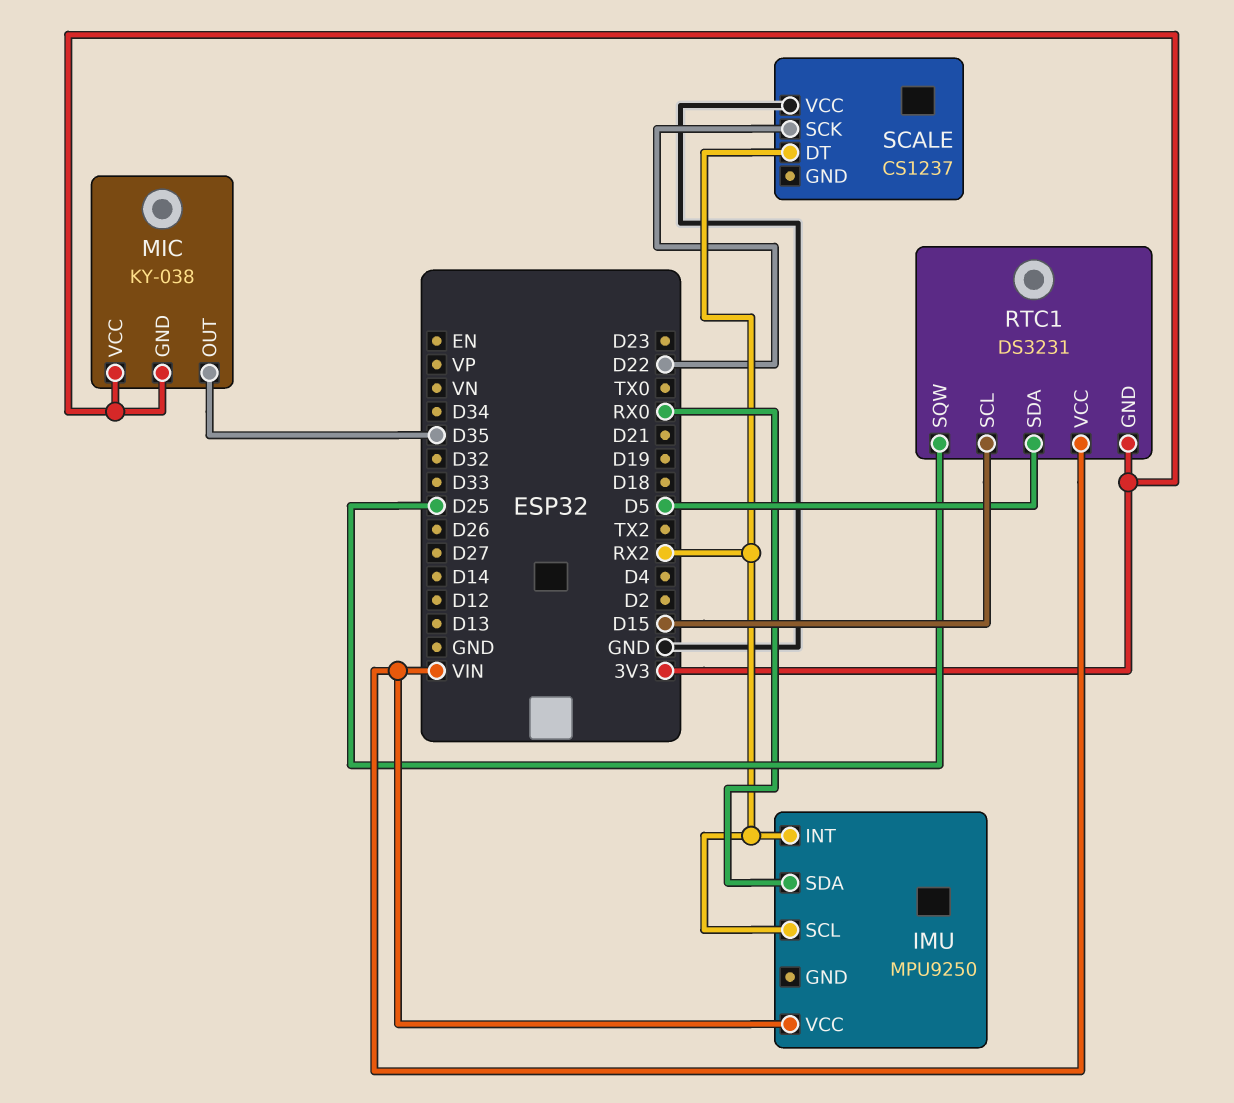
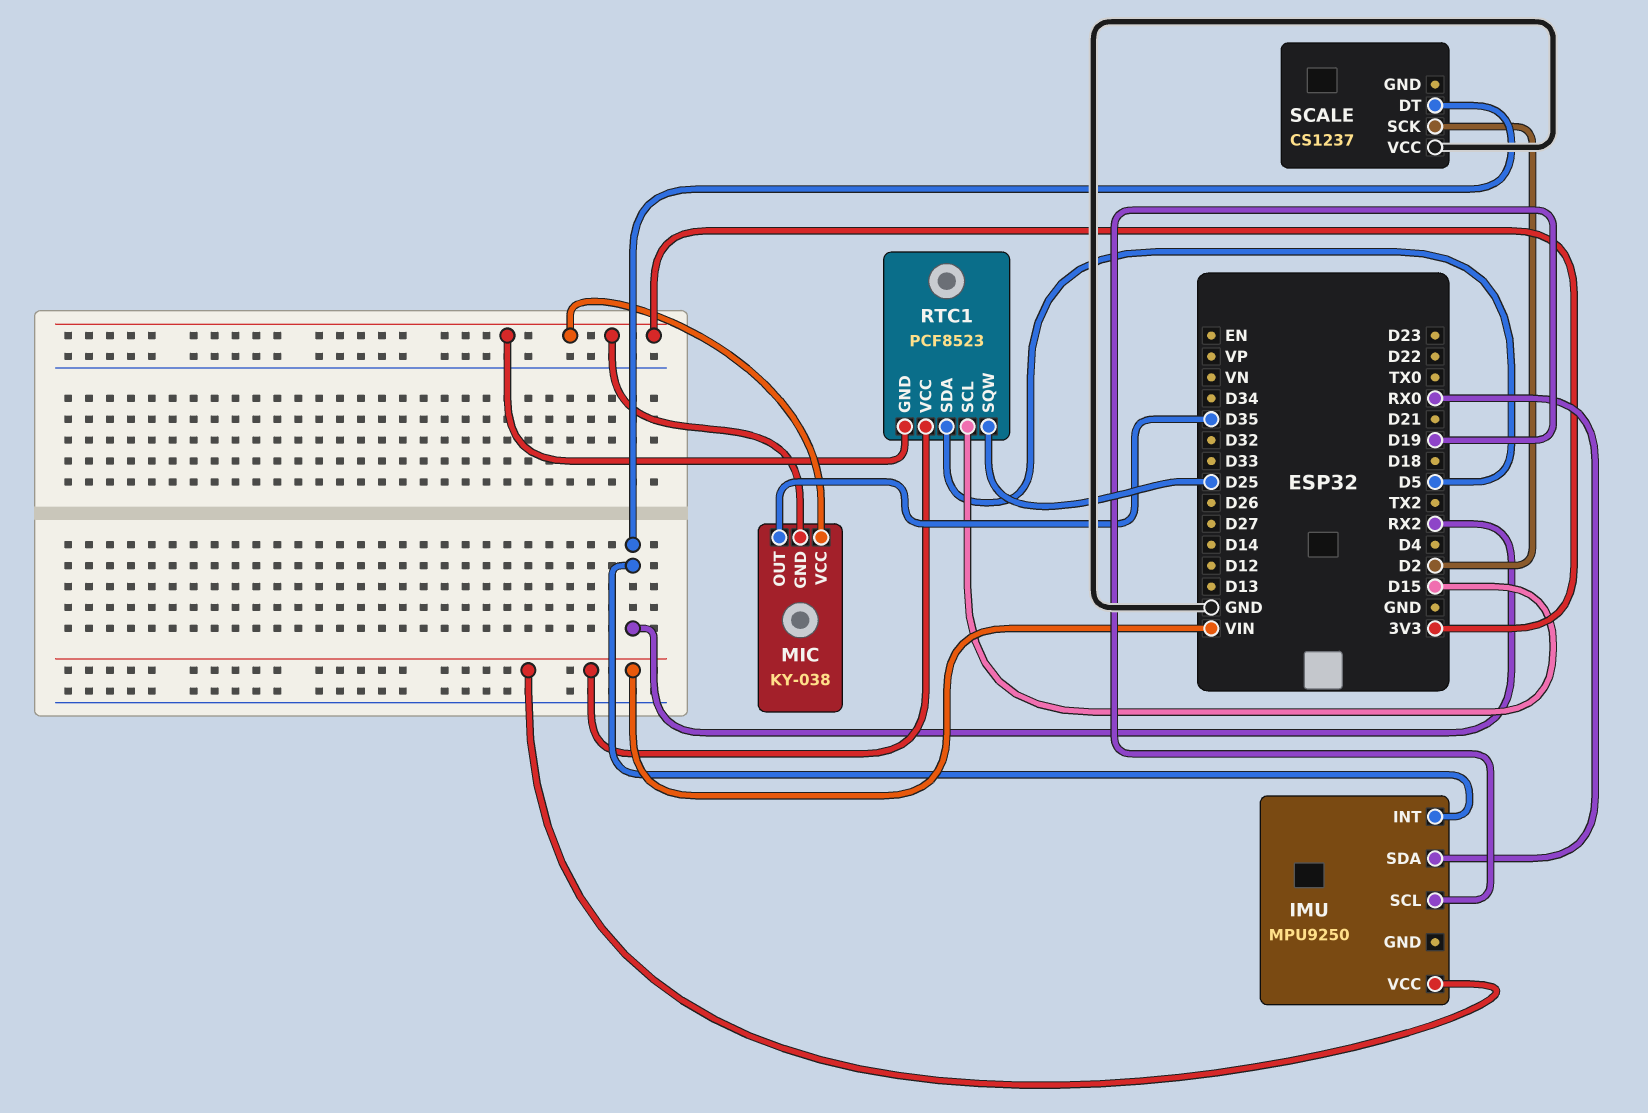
IMU pin SCL: RX2 -> D19
RTC1: DS3231 -> PCF8523
SCALE pin SCK: D22 -> D2

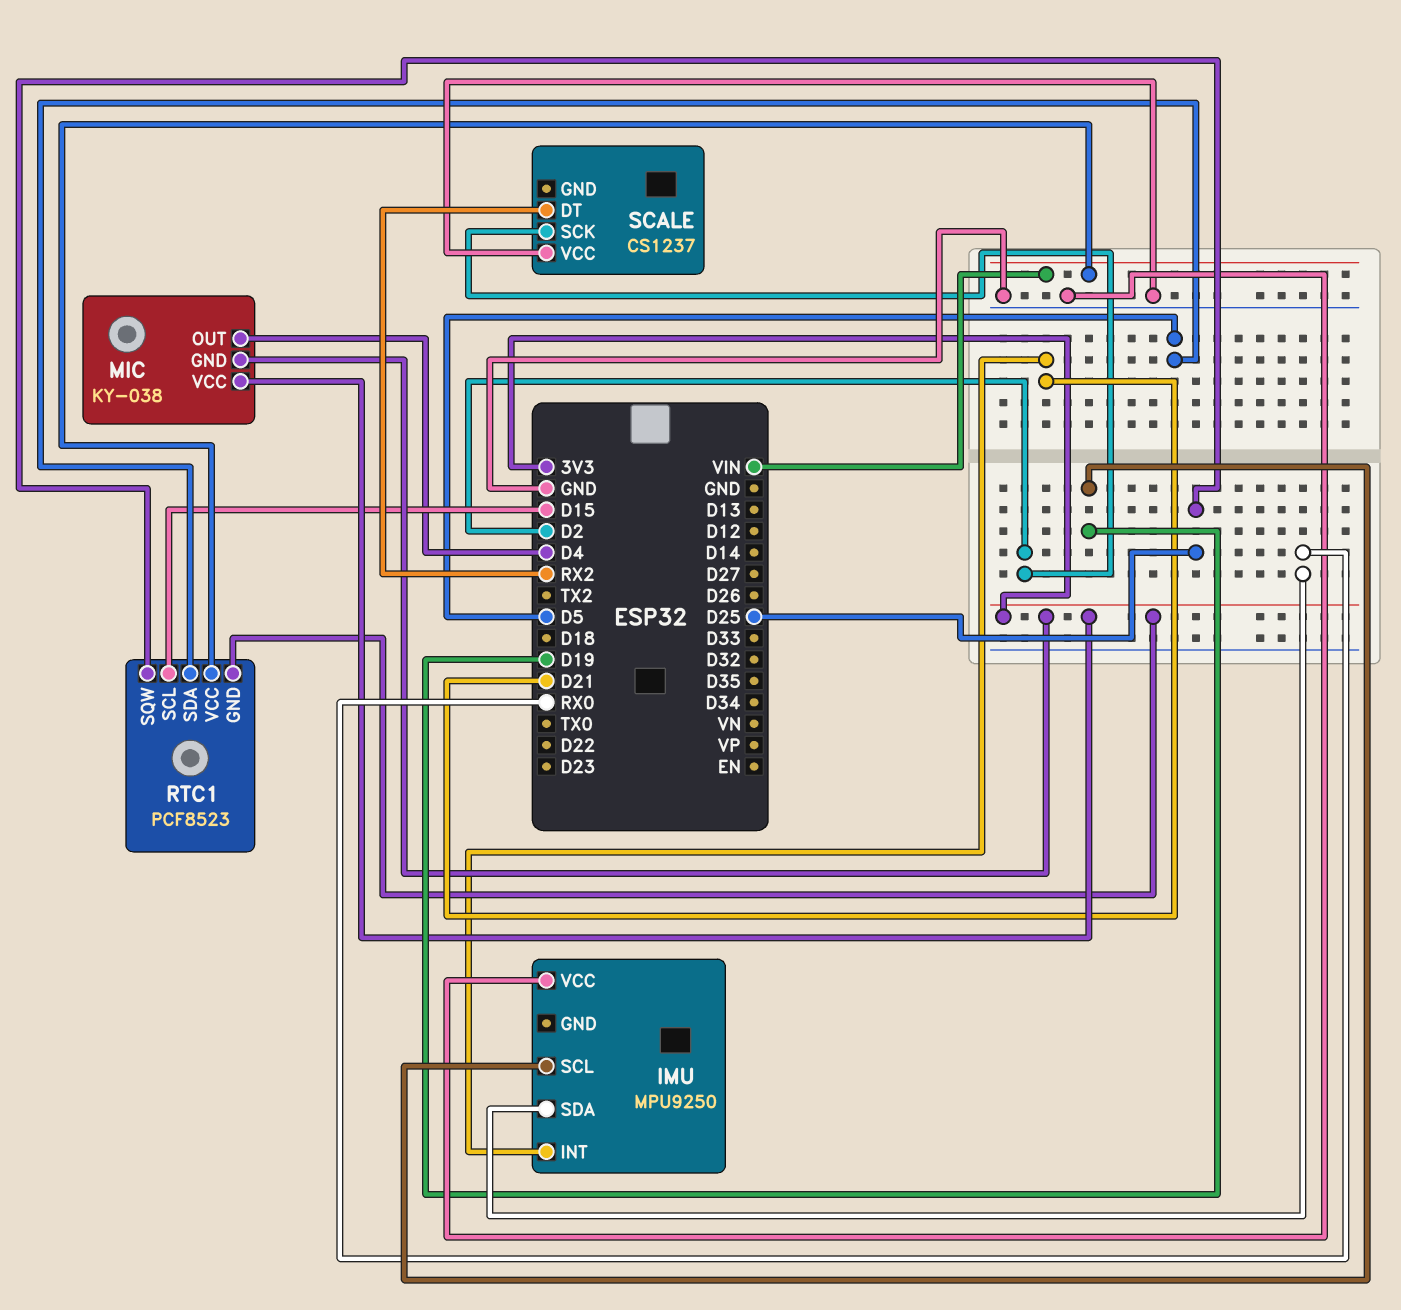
IMU pin INT: RX2 -> D21
IMU pin VCC: VIN -> GND
MIC pin OUT: D35 -> D4

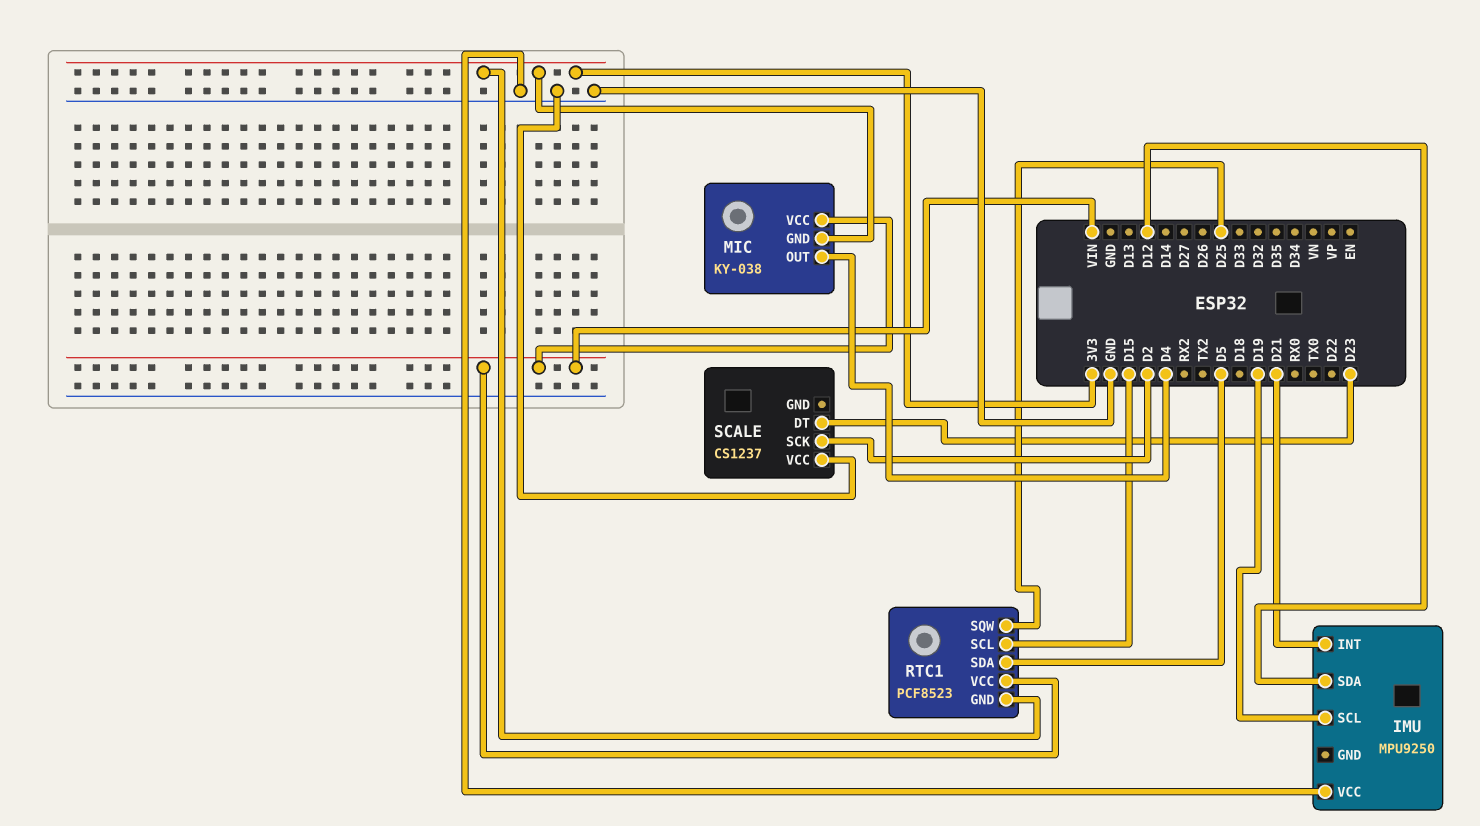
IMU pin SDA: RX0 -> D12
MIC pin VCC: 3V3 -> VIN
SCALE pin DT: RX2 -> D23

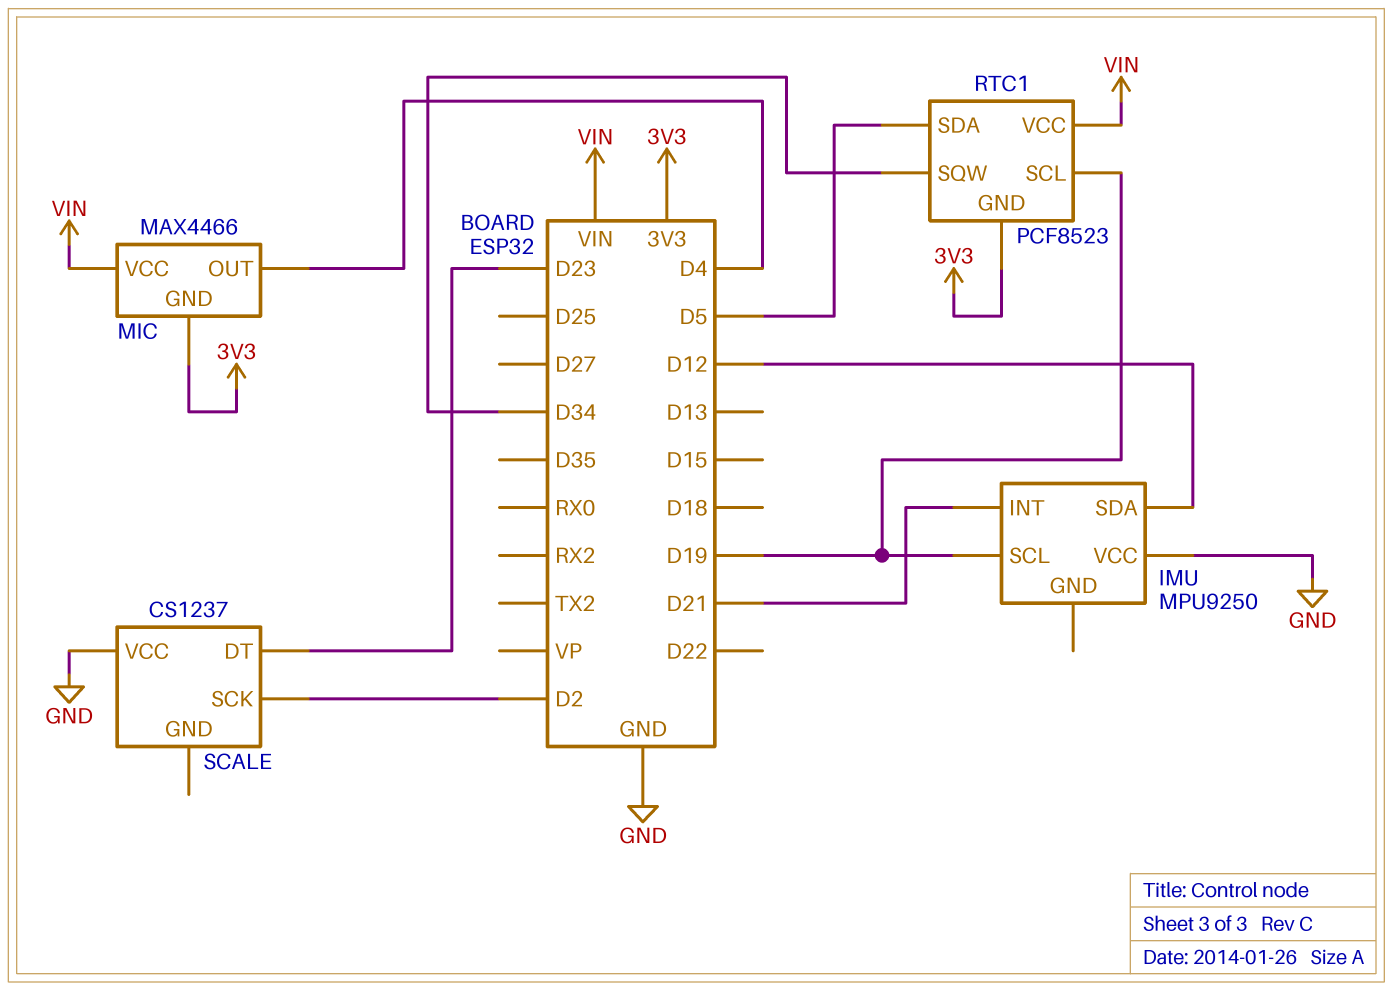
MIC: KY-038 -> MAX4466
RTC1 pin SCL: D15 -> D19
RTC1 pin SQW: D25 -> D34

